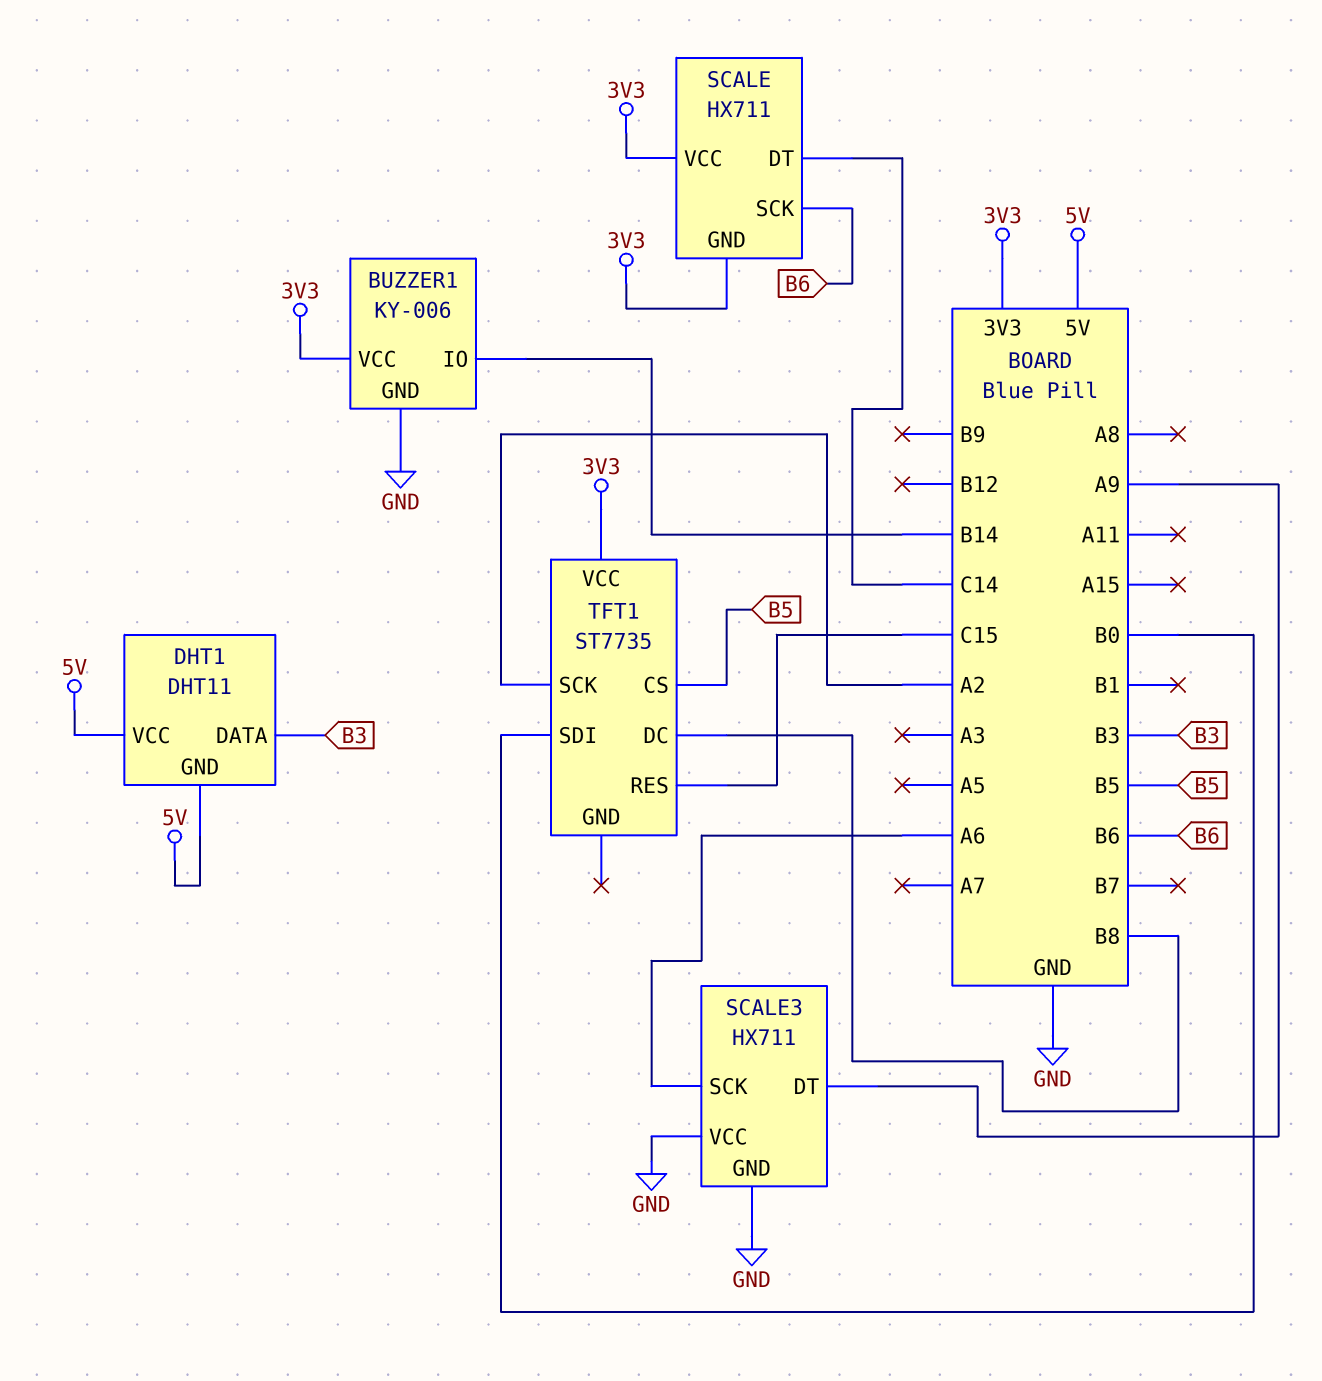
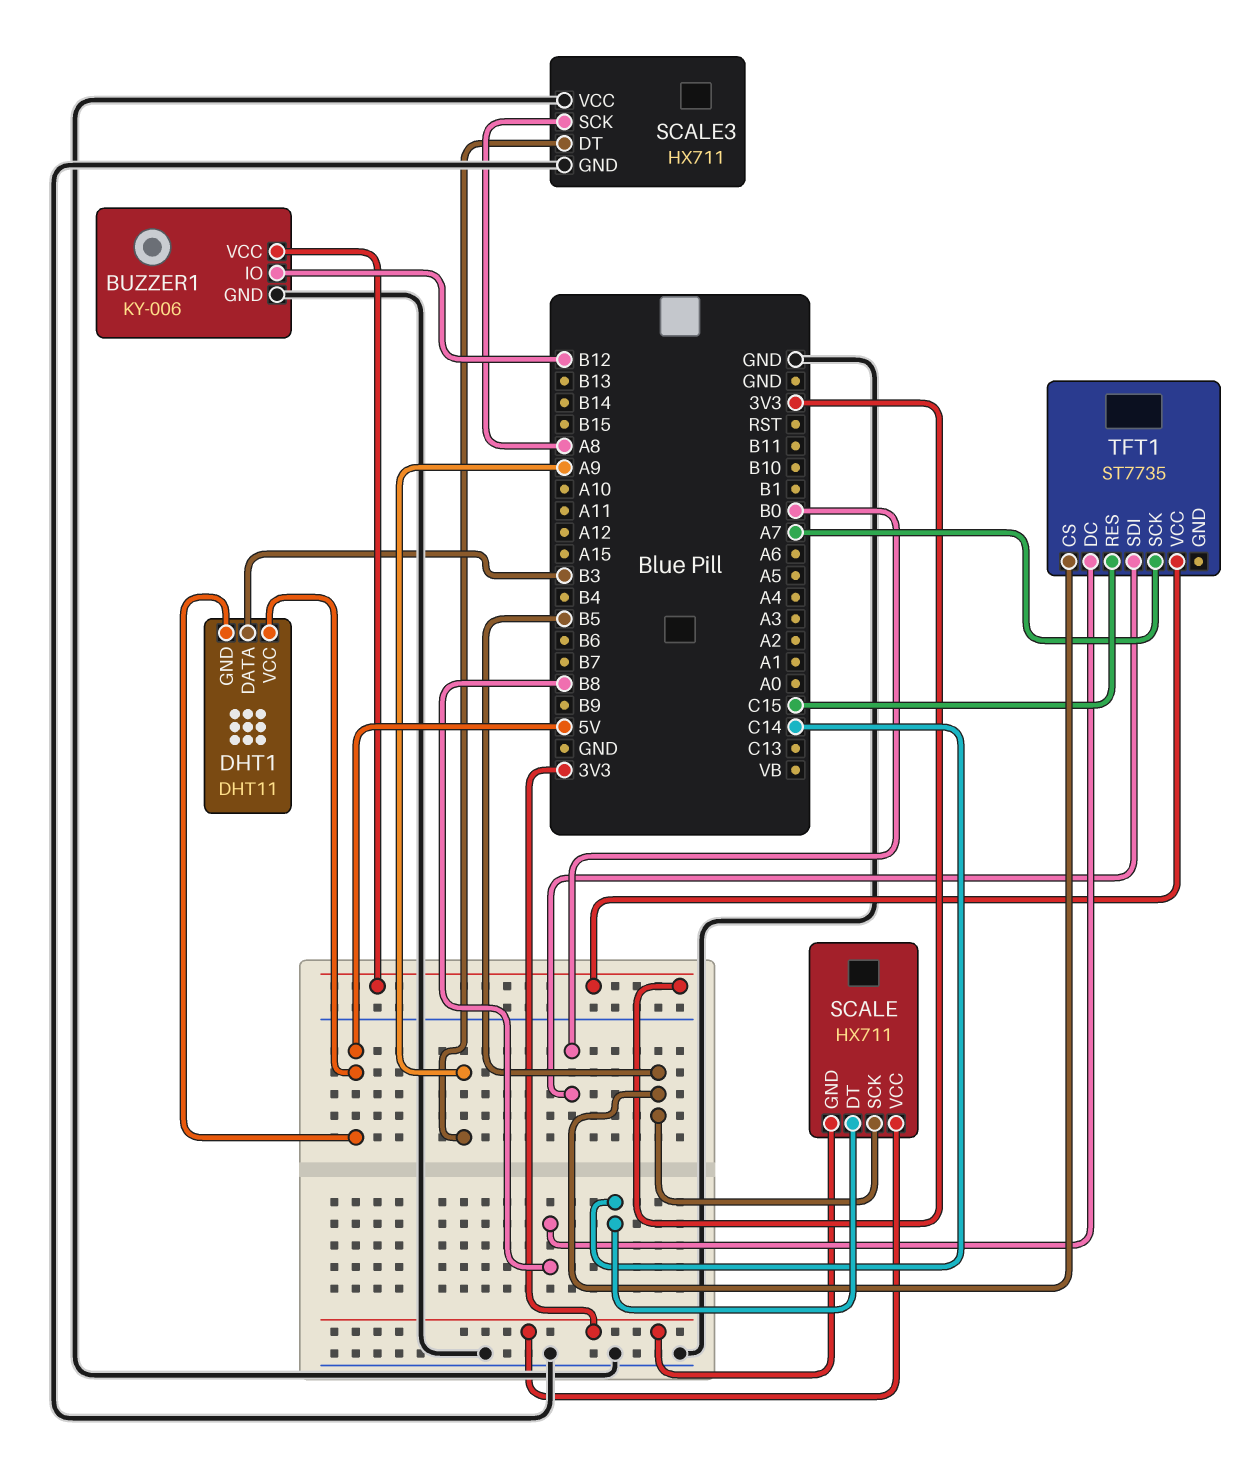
BUZZER1 pin IO: B14 -> B12
SCALE pin SCK: B6 -> B5
SCALE3 pin SCK: A6 -> A8
TFT1 pin SCK: A2 -> A7

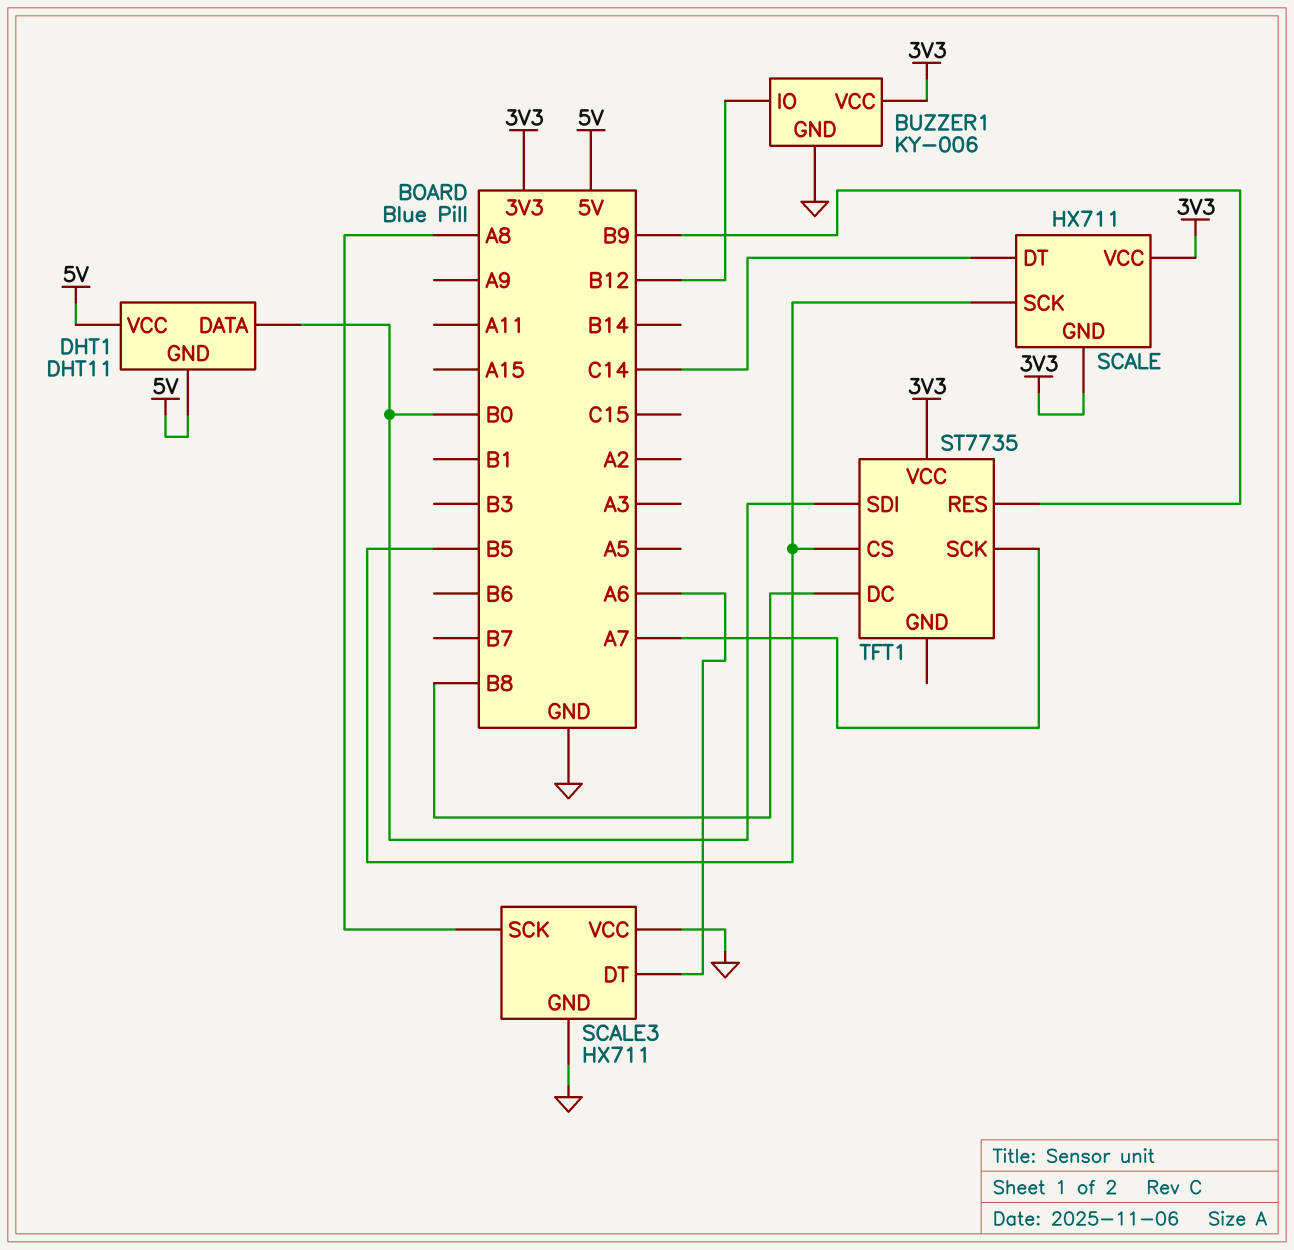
DHT1 pin DATA: B3 -> B0
SCALE3 pin DT: A9 -> A6
TFT1 pin RES: C15 -> B9

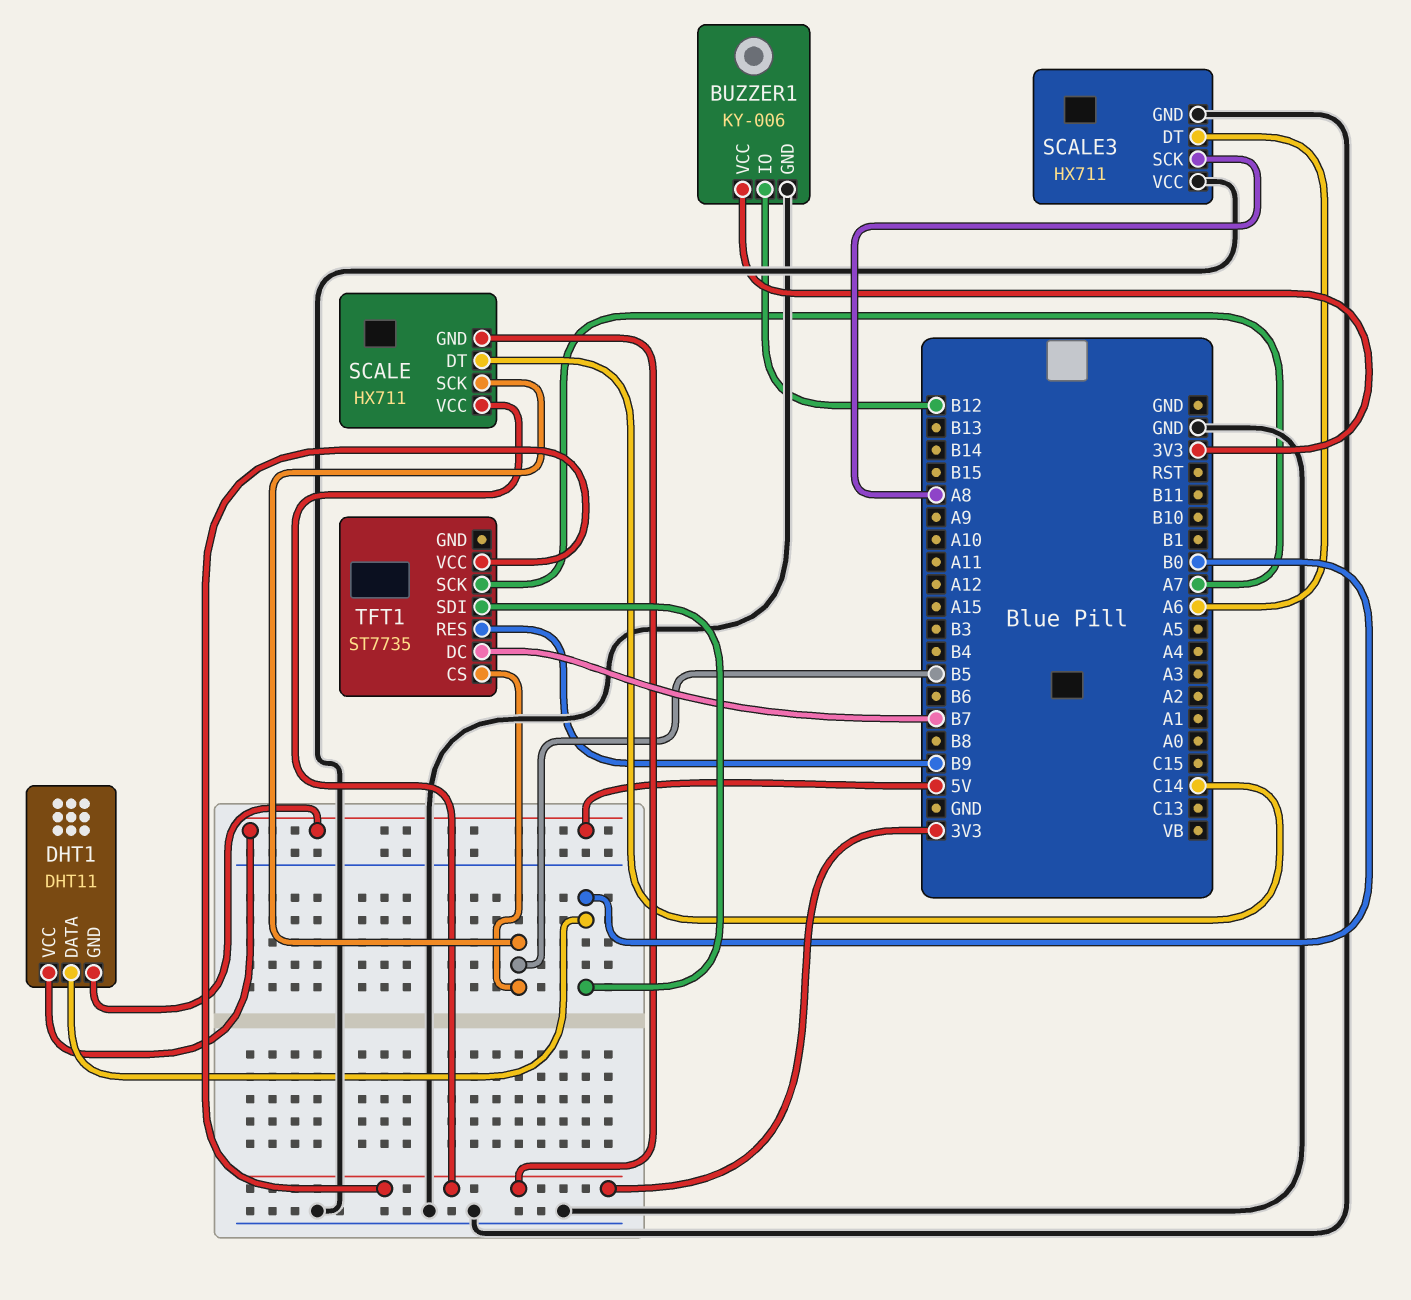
TFT1 pin DC: B8 -> B7

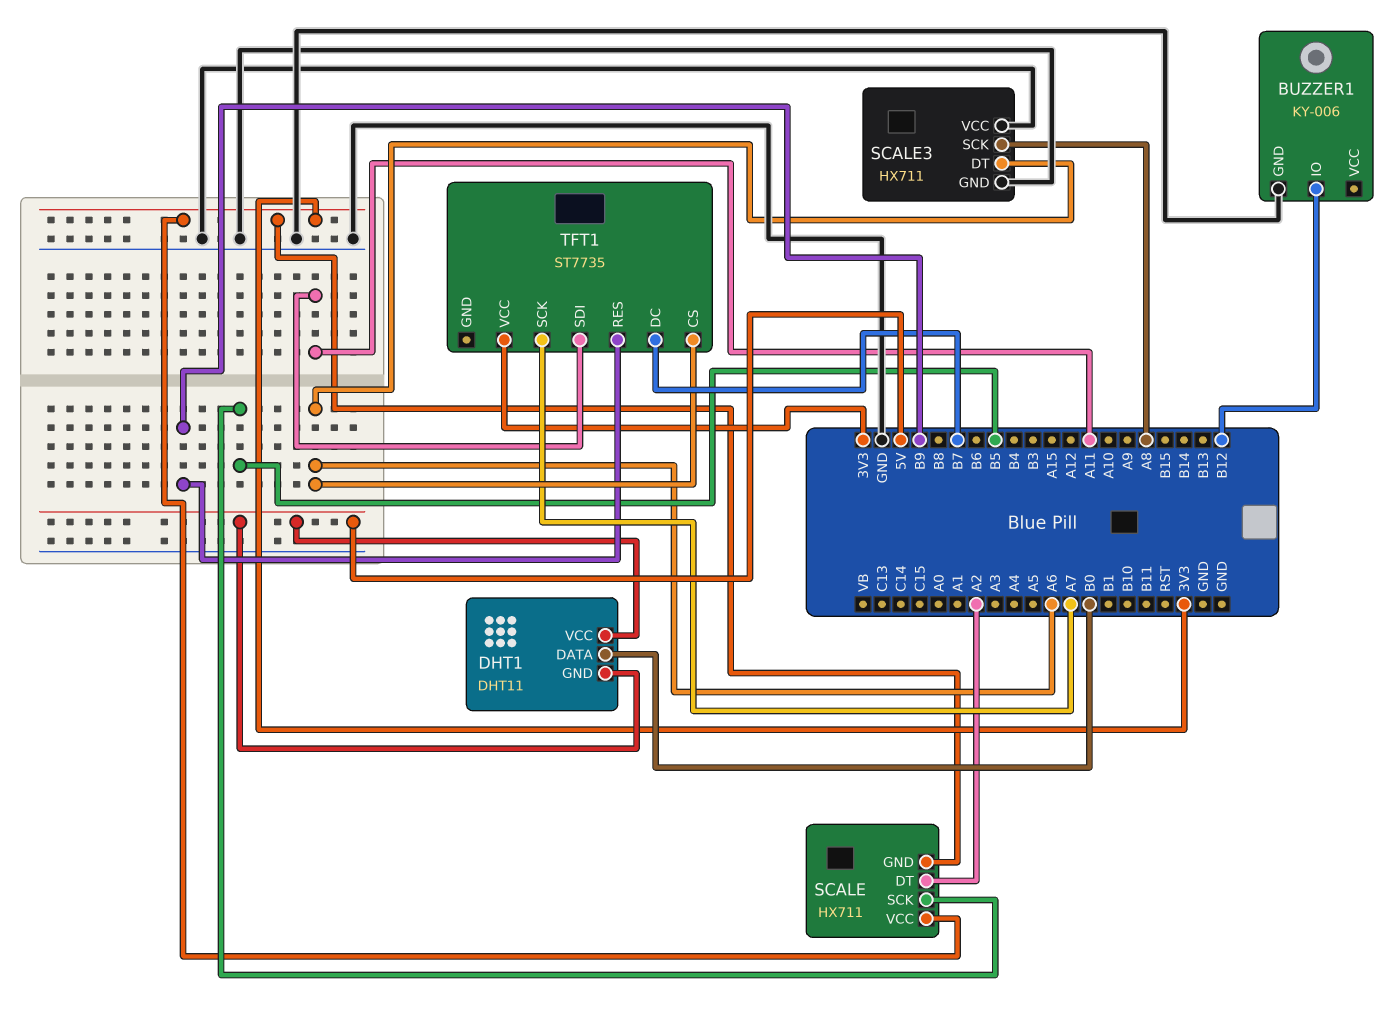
BUZZER1 pin VCC: 3V3 -> none
SCALE pin DT: C14 -> A2
TFT1 pin CS: B5 -> A6
TFT1 pin SDI: B0 -> A11

